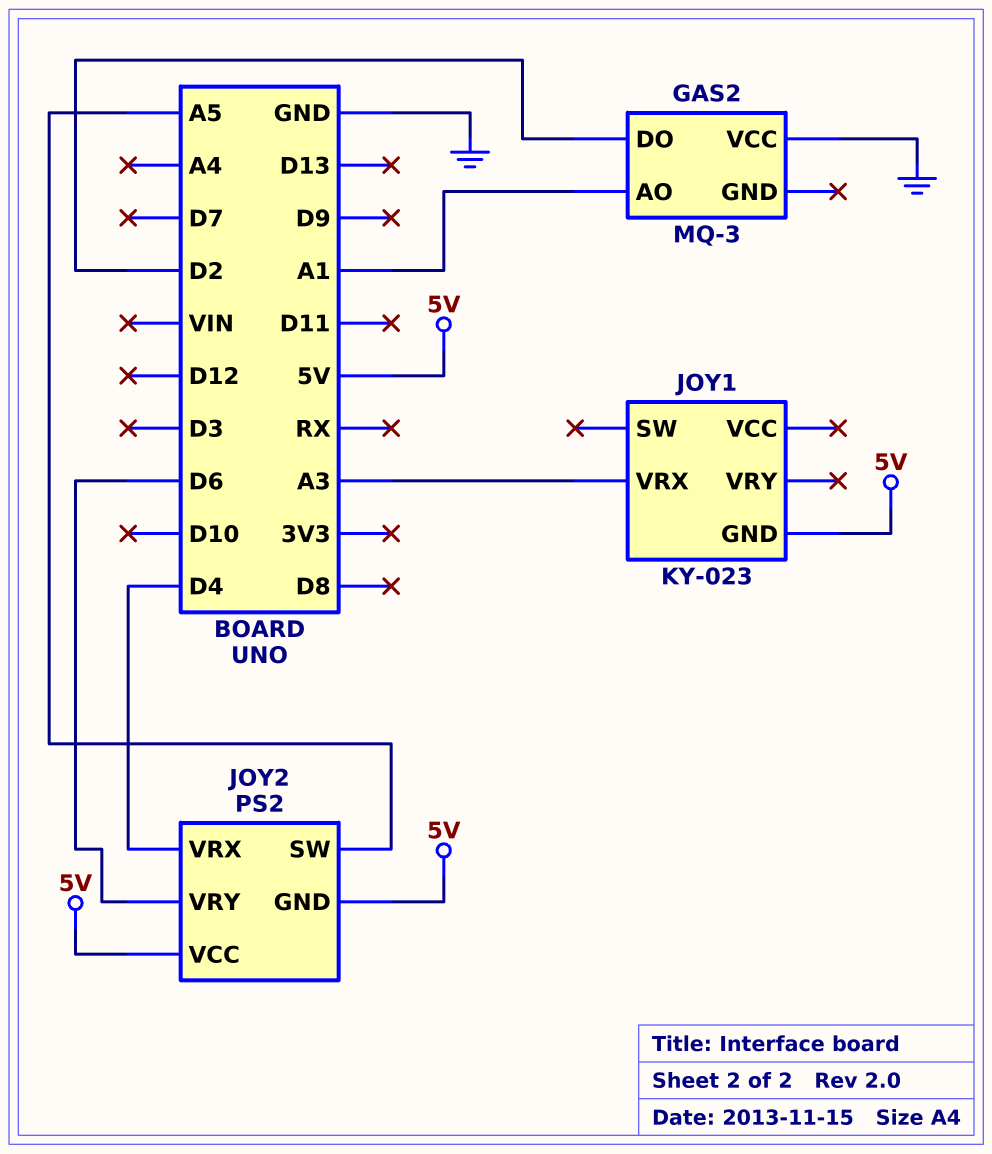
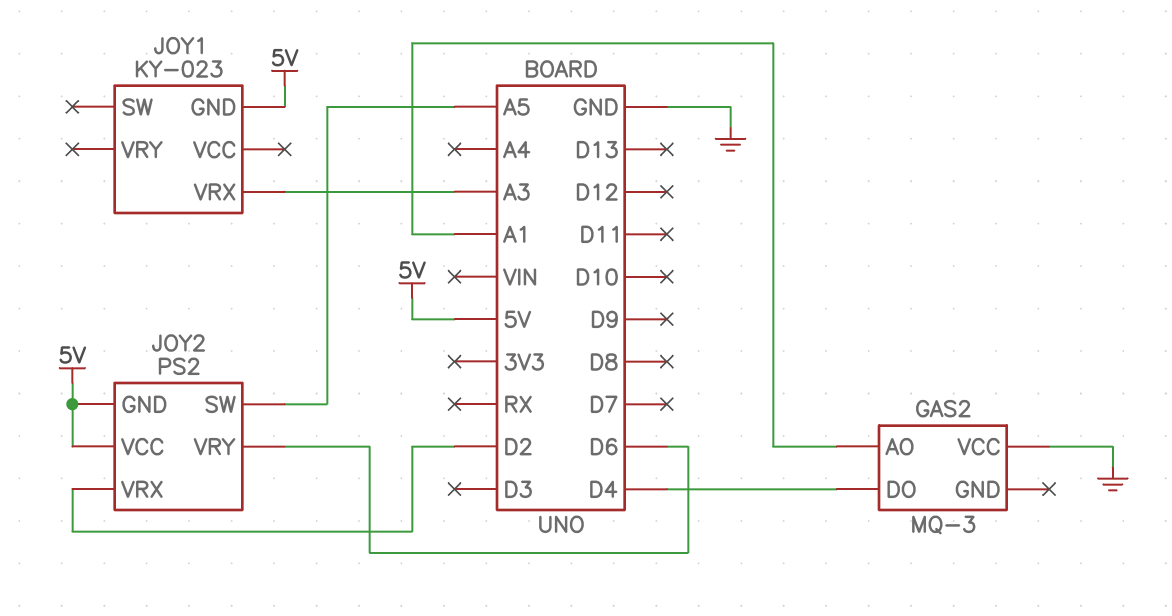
GAS2 pin DO: D2 -> D4
JOY2 pin VRX: D4 -> D2

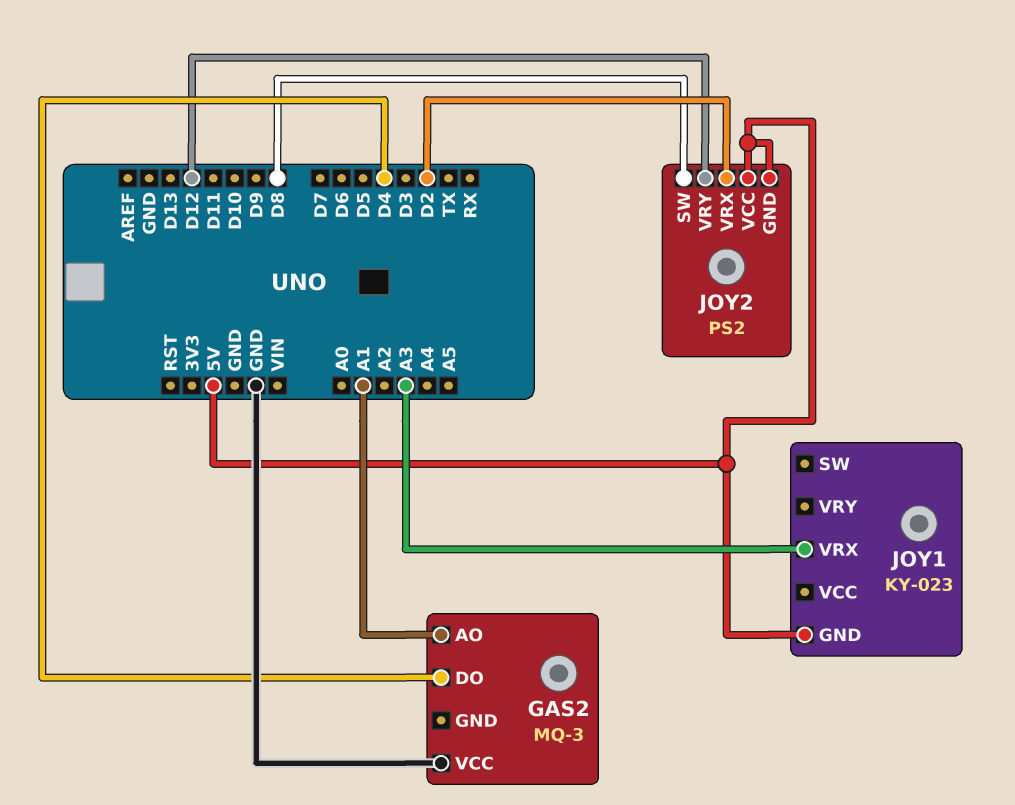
JOY2 pin SW: A5 -> D8
JOY2 pin VRY: D6 -> D12

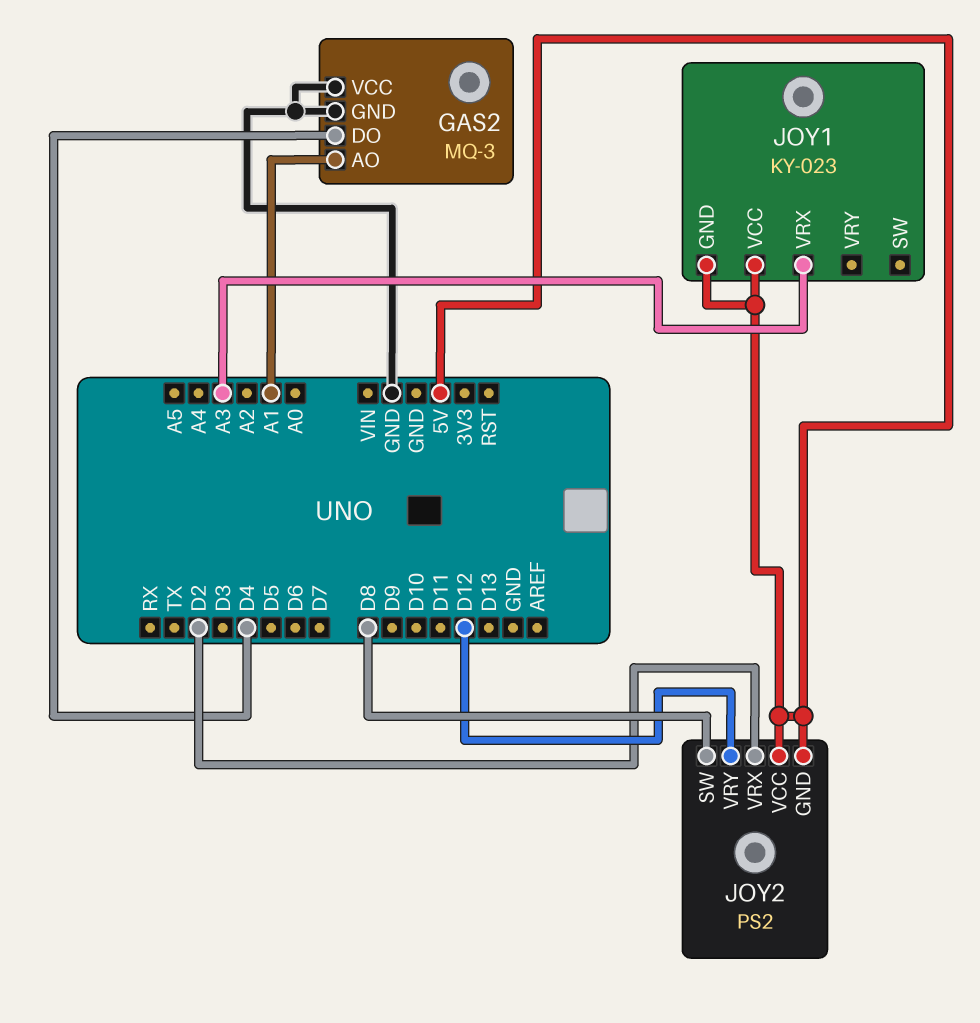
GAS2 pin GND: none -> GND
JOY1 pin VCC: none -> 5V

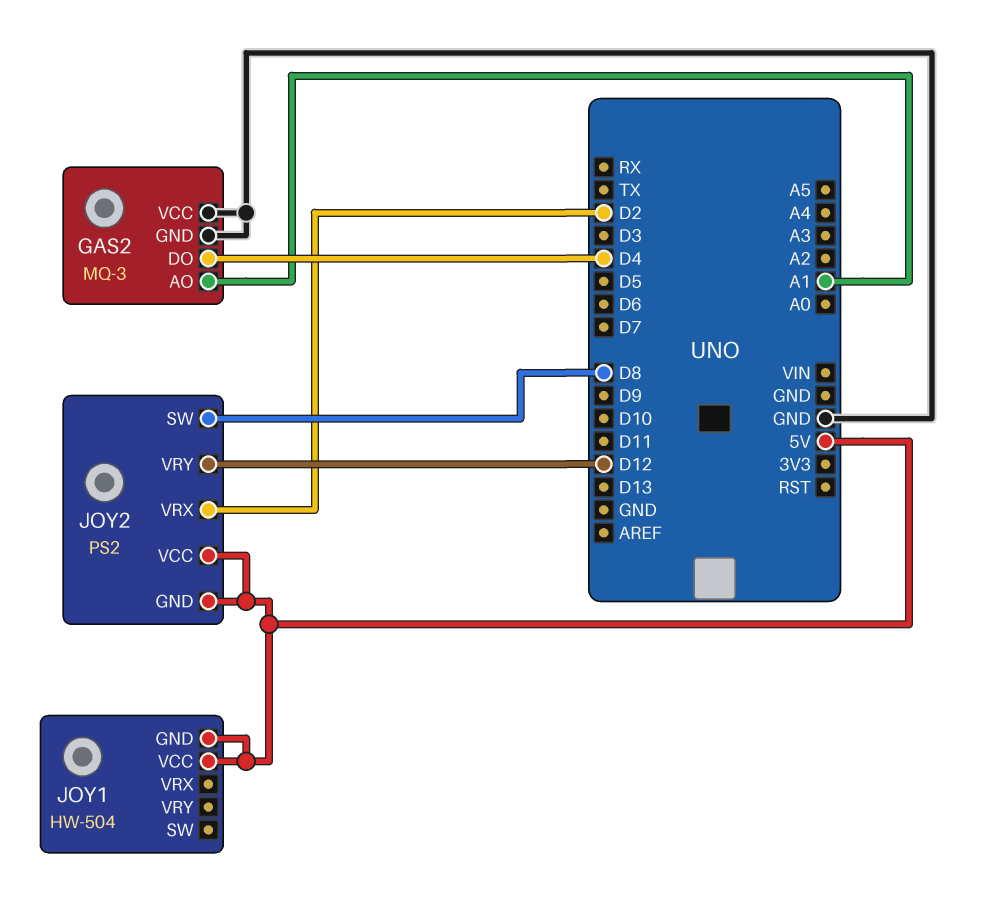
JOY1: KY-023 -> HW-504
JOY1 pin VRX: A3 -> none

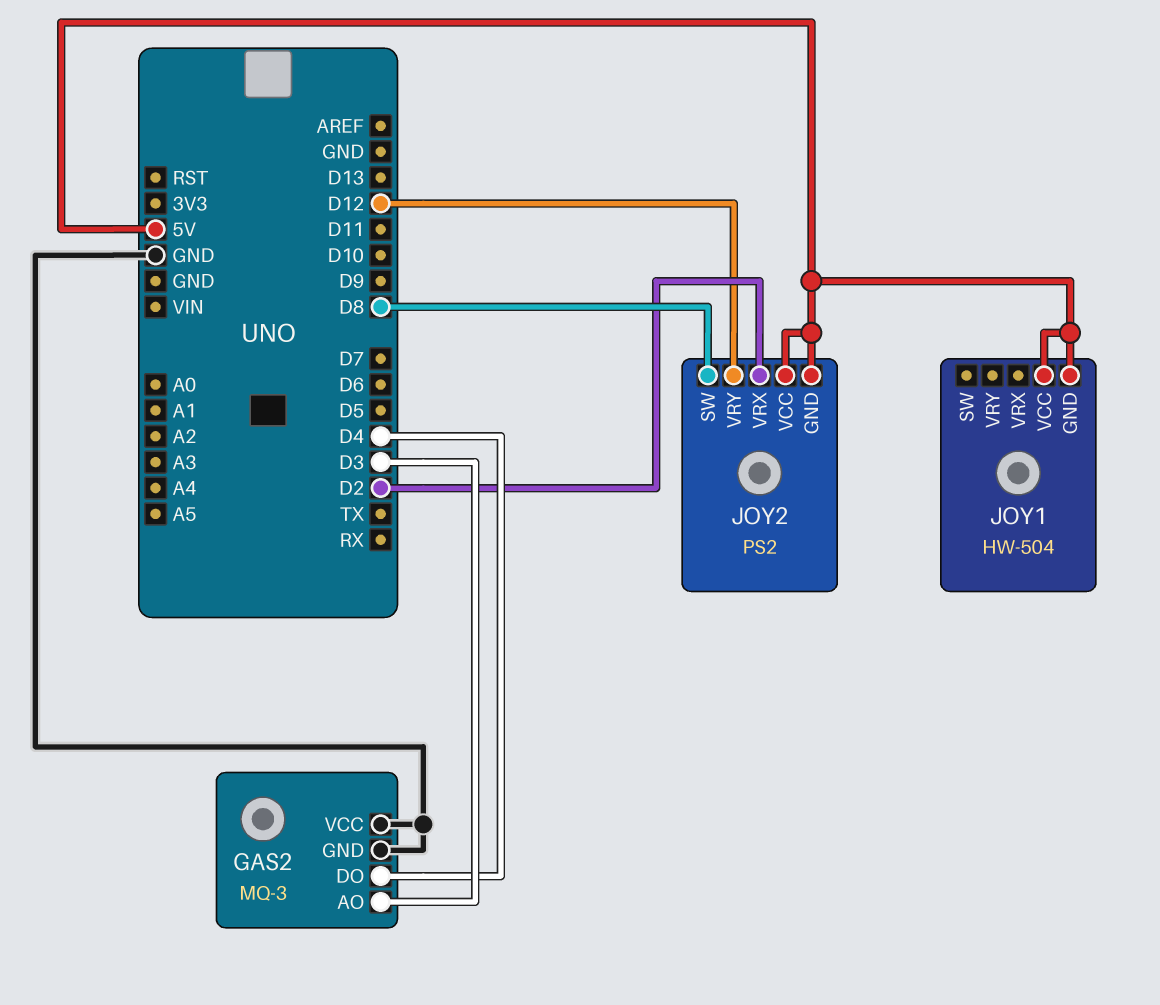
GAS2 pin AO: A1 -> D3

